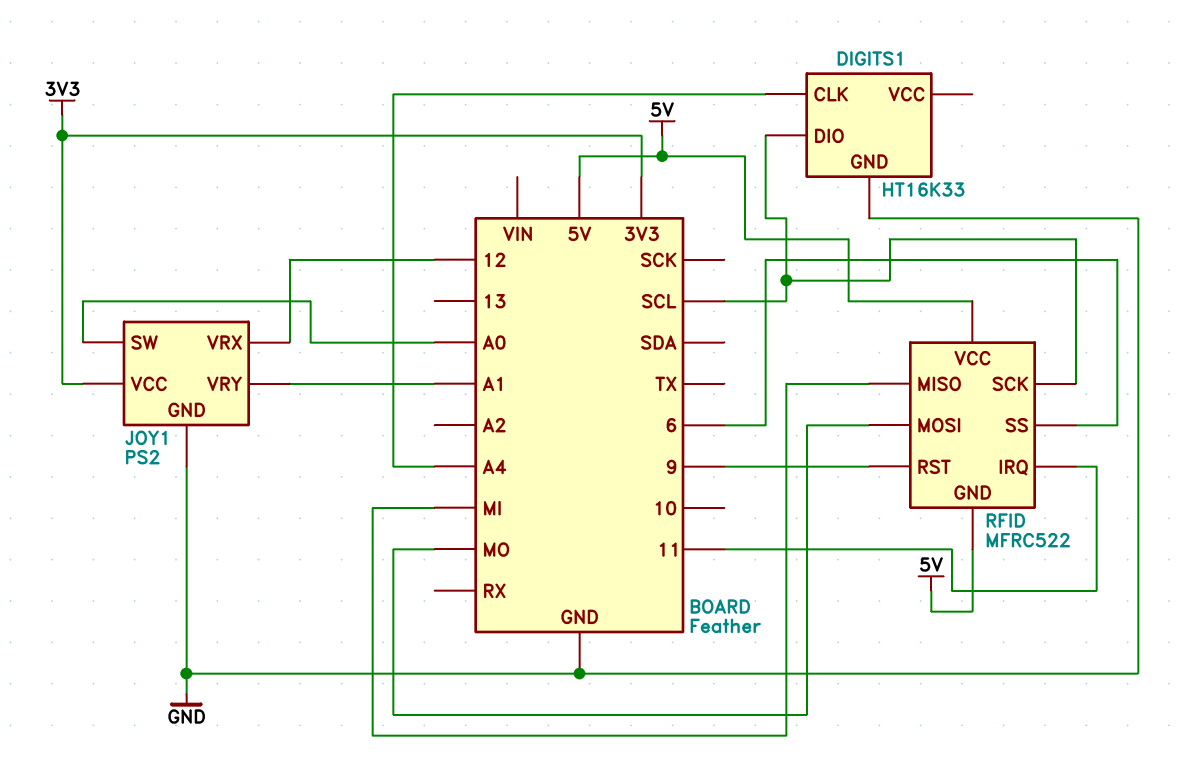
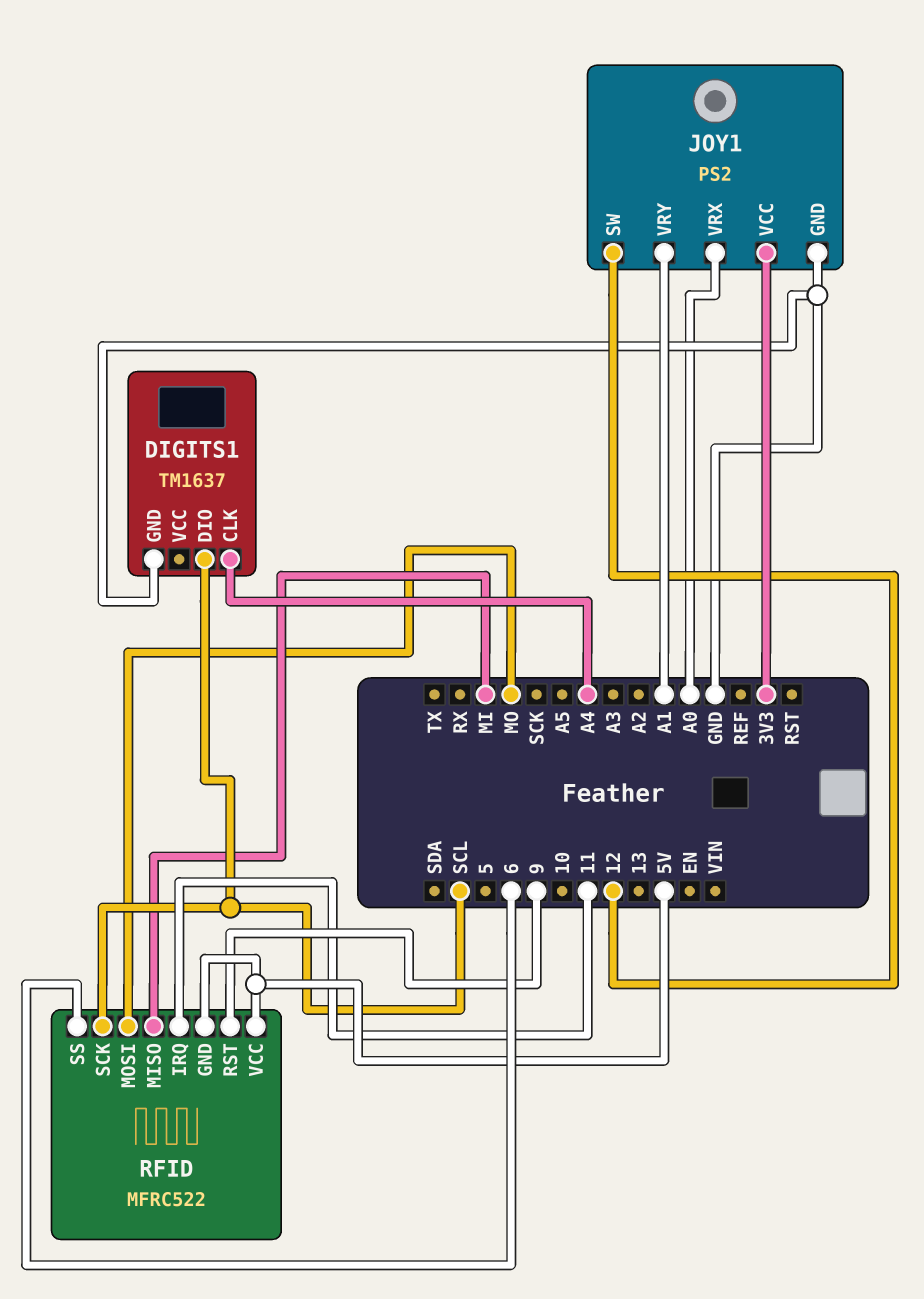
DIGITS1: HT16K33 -> TM1637
JOY1 pin SW: A0 -> 12
JOY1 pin VRX: 12 -> A0

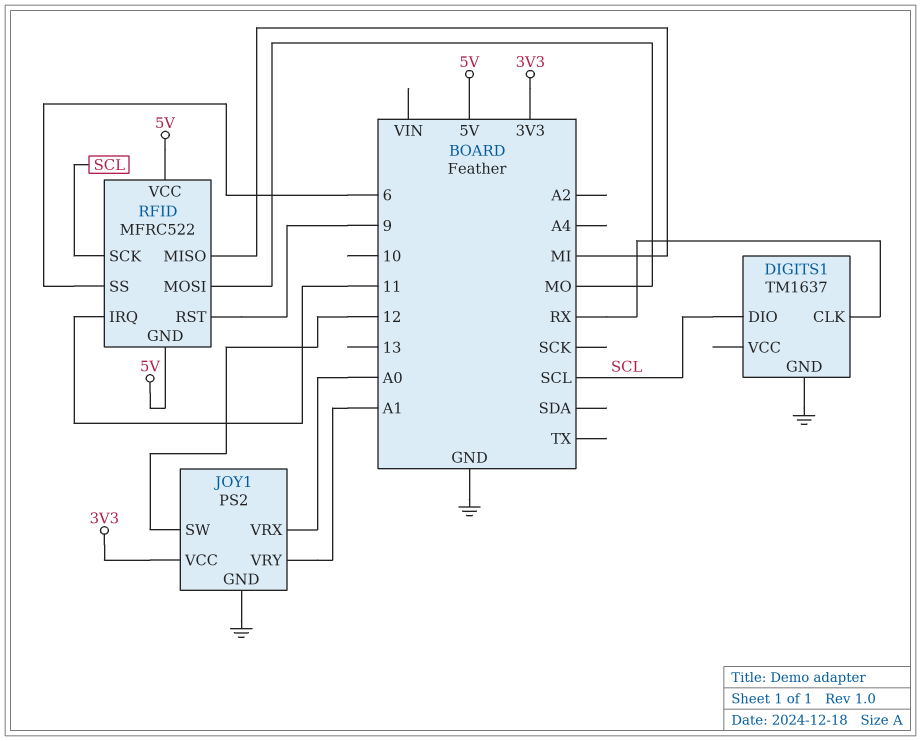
DIGITS1 pin CLK: A4 -> RX

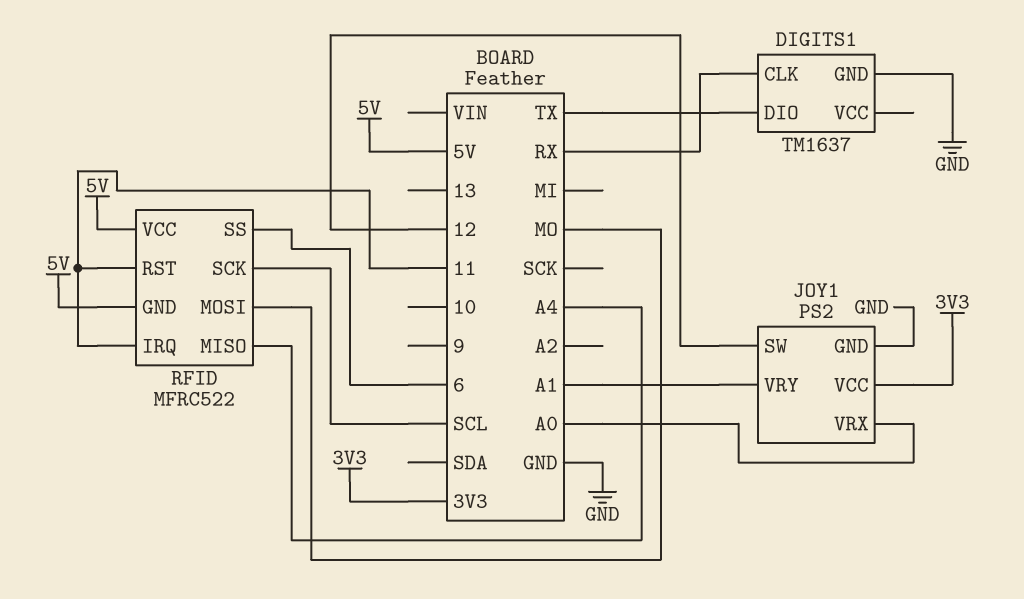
DIGITS1 pin DIO: SCL -> TX
RFID pin MISO: MI -> A4
RFID pin RST: 9 -> 11

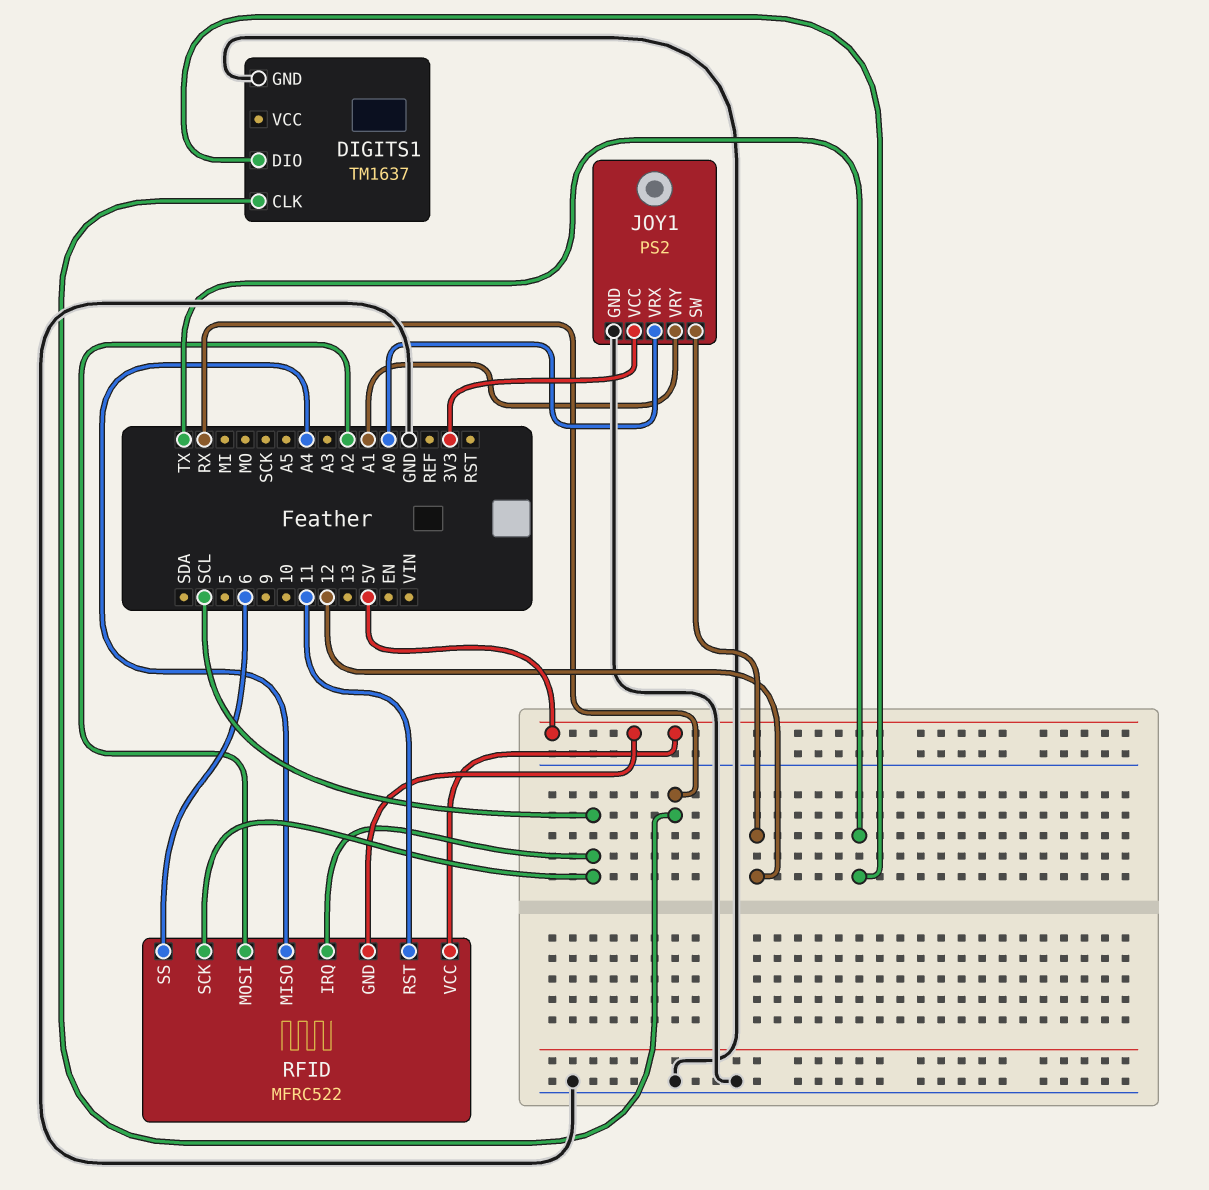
RFID pin IRQ: 11 -> SCL
RFID pin MOSI: MO -> A2

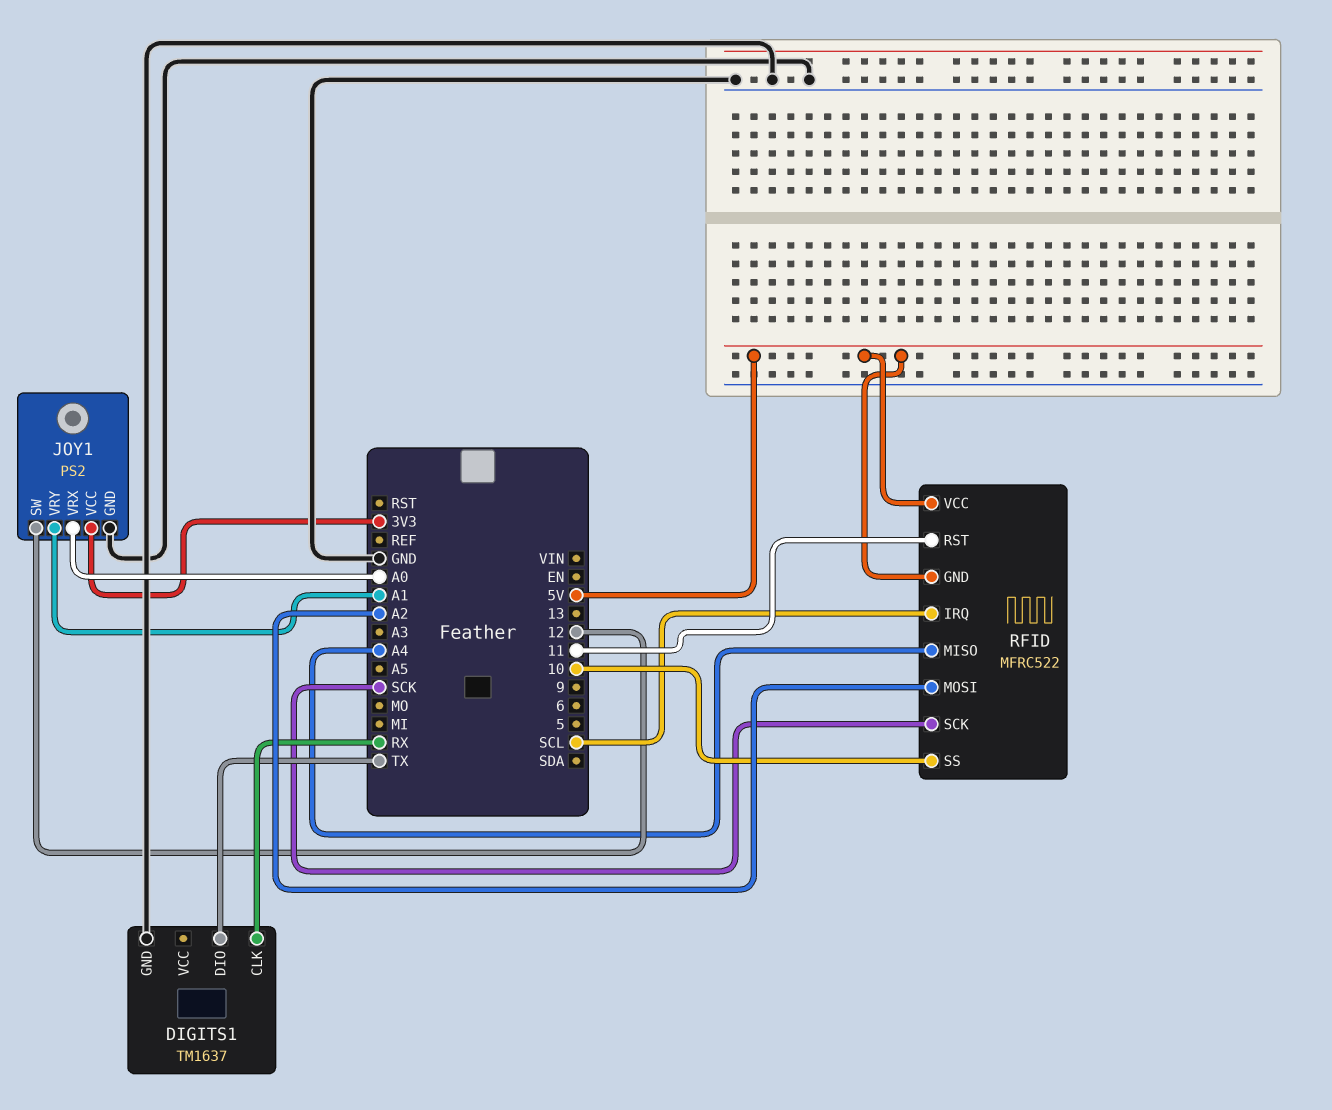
RFID pin SCK: SCL -> SCK
RFID pin SS: 6 -> 10

